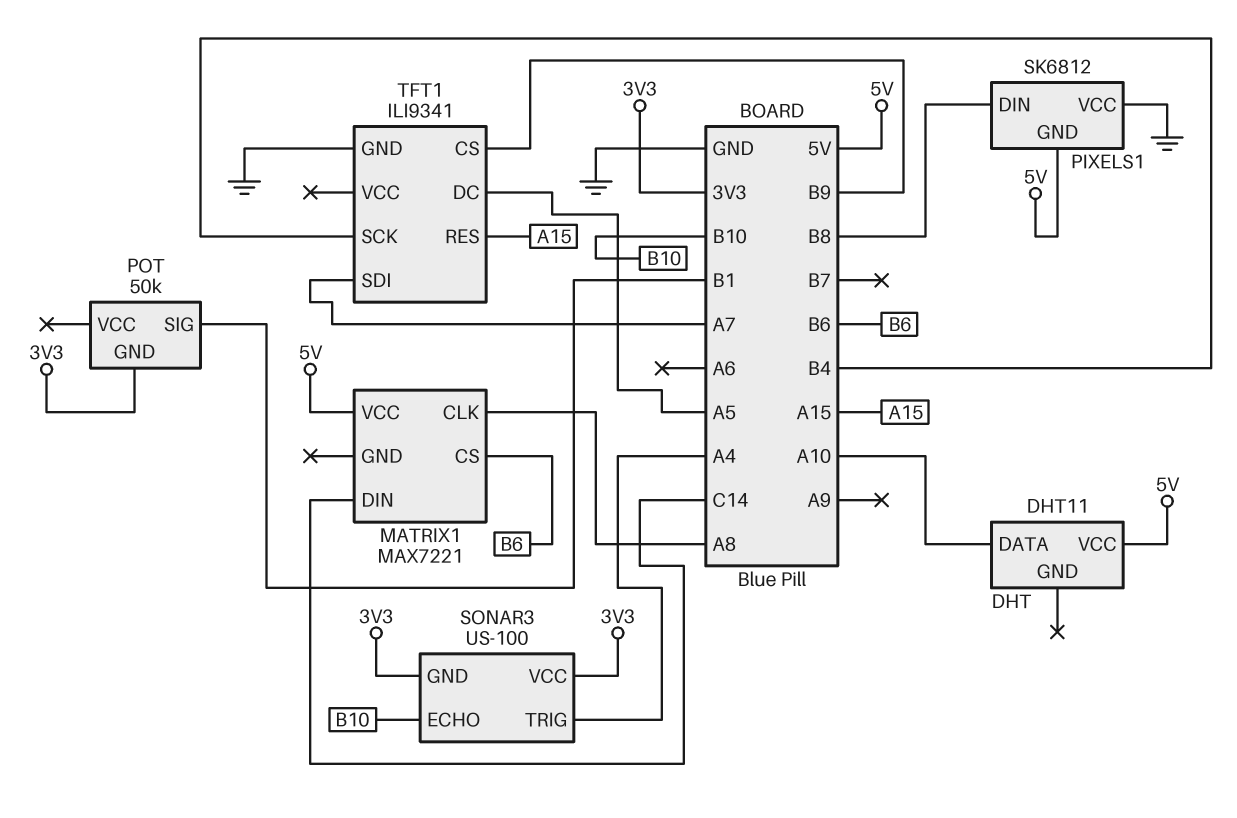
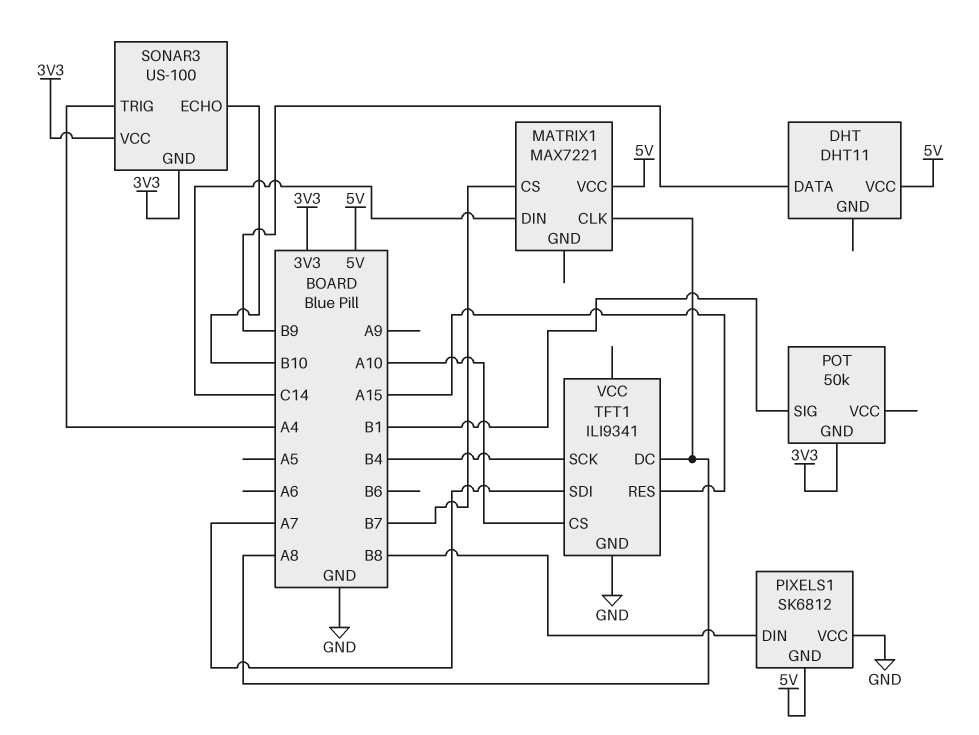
DHT pin DATA: A10 -> B9
MATRIX1 pin CS: B6 -> B7
TFT1 pin CS: B9 -> A10
TFT1 pin DC: A5 -> A8

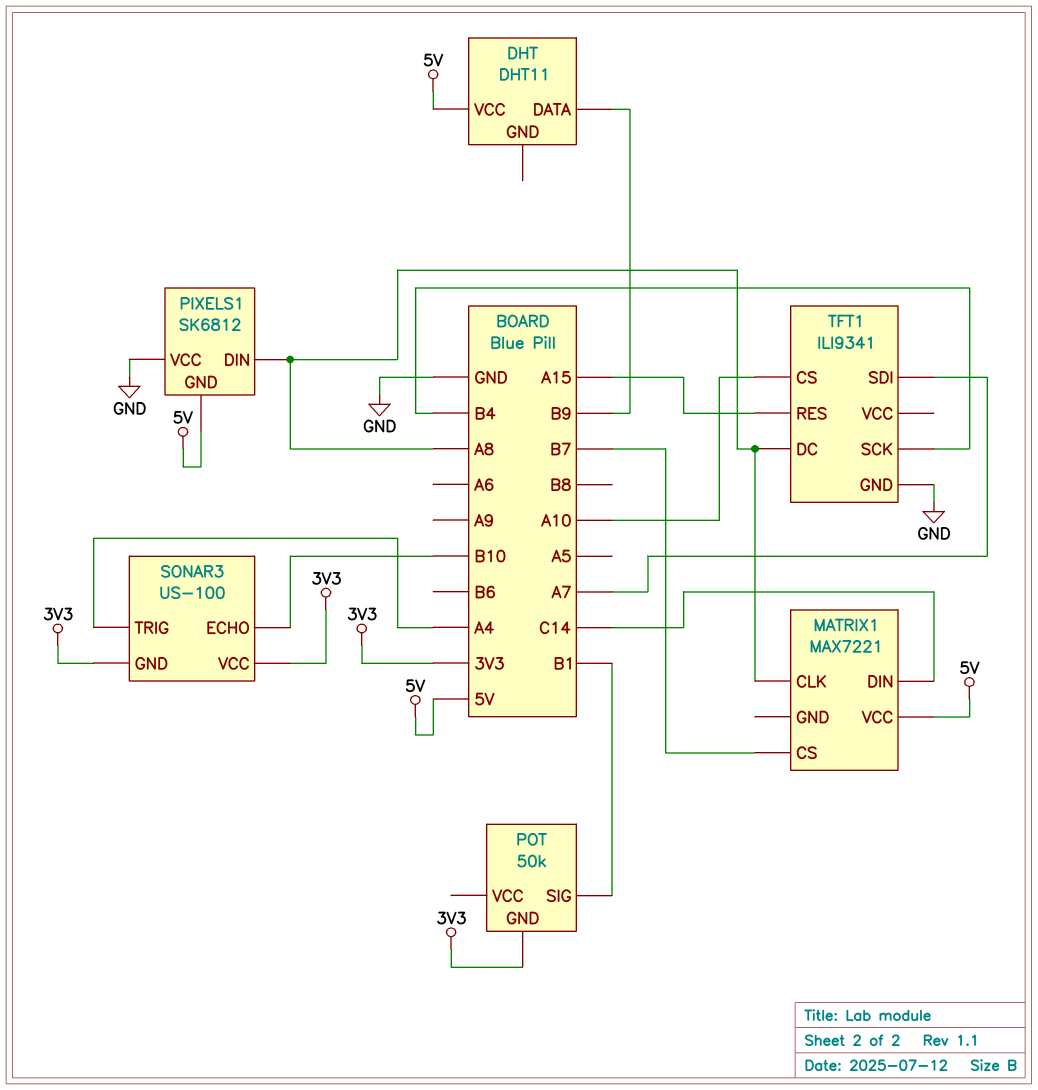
PIXELS1 pin DIN: B8 -> A8

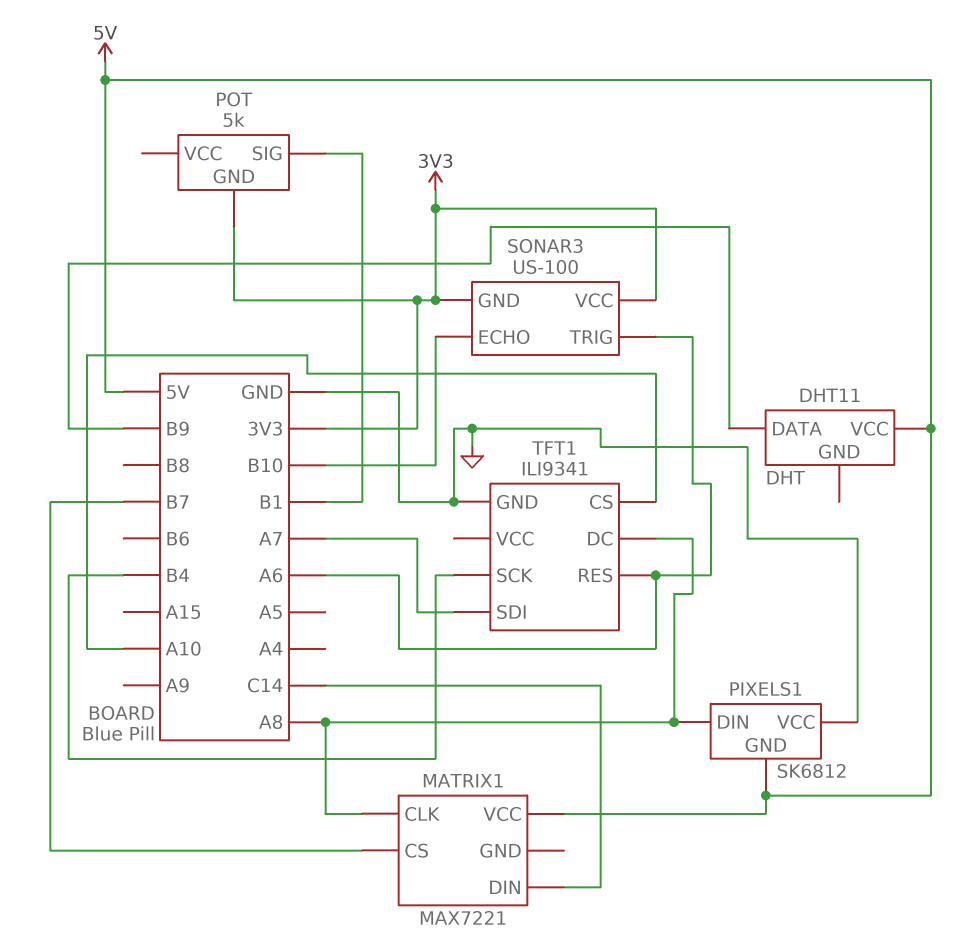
POT: 50k -> 5k
SONAR3 pin TRIG: A4 -> A6
TFT1 pin RES: A15 -> A6

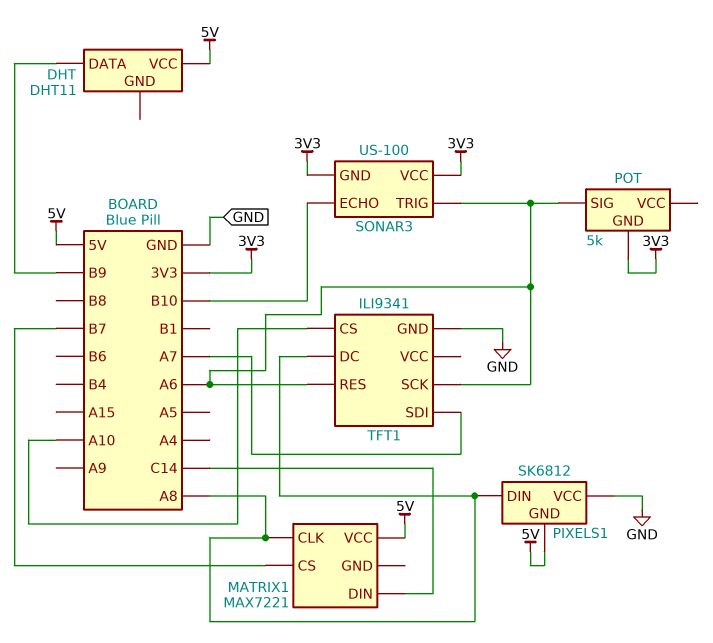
POT pin SIG: B1 -> A6
TFT1 pin SCK: B4 -> A6

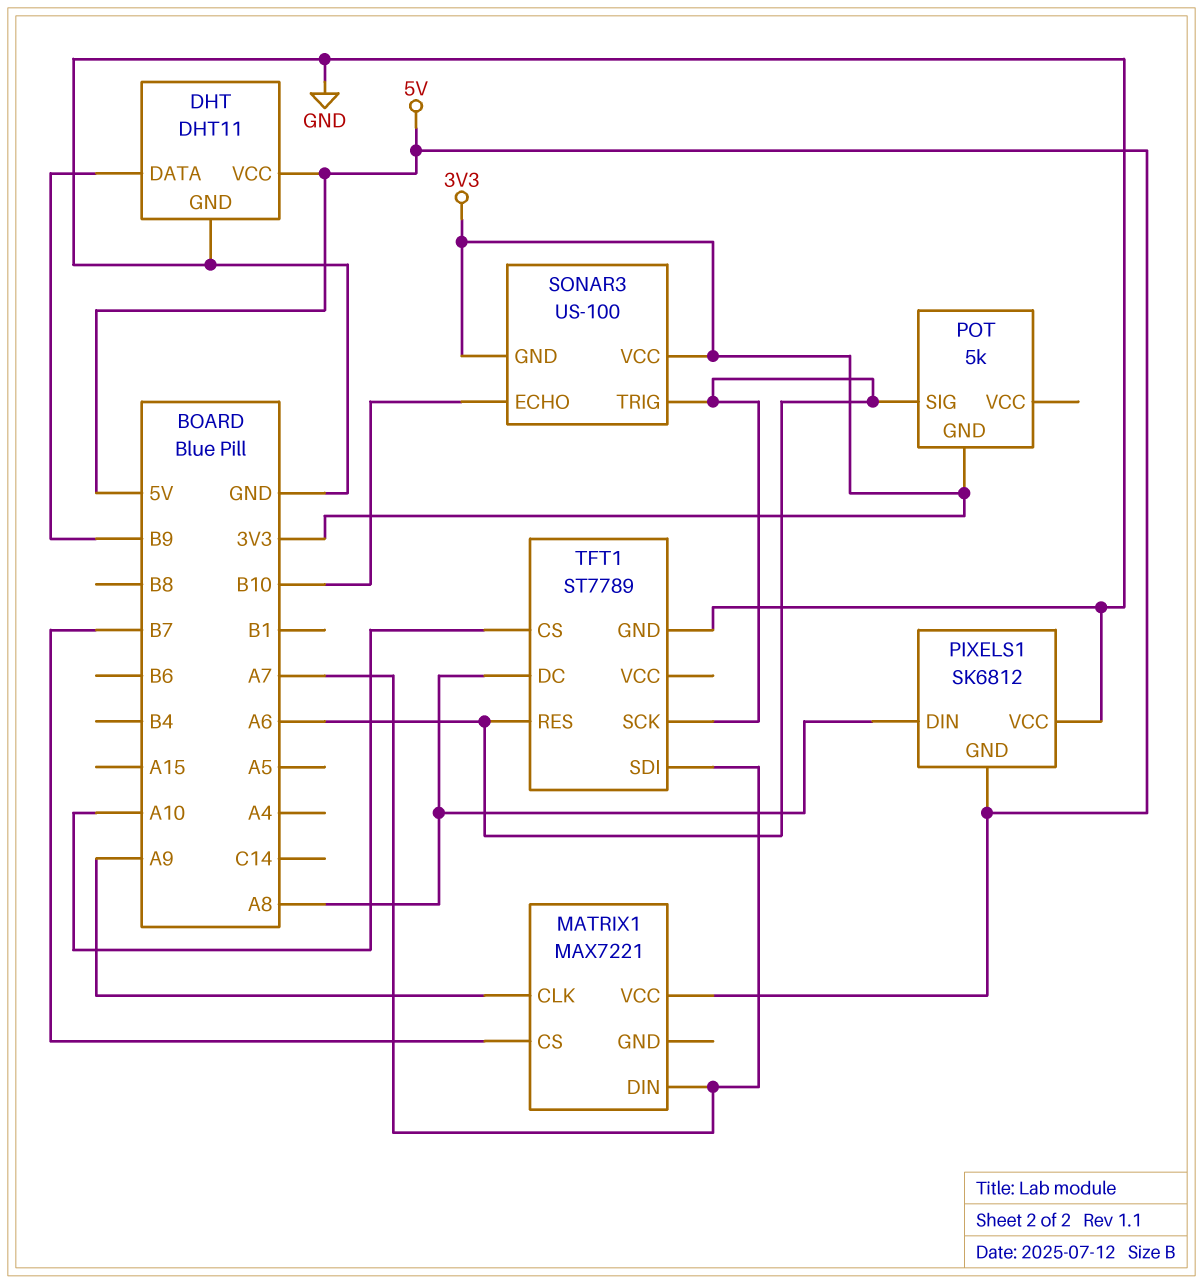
DHT pin GND: none -> GND
MATRIX1 pin CLK: A8 -> A9
MATRIX1 pin DIN: C14 -> A7
TFT1: ILI9341 -> ST7789

